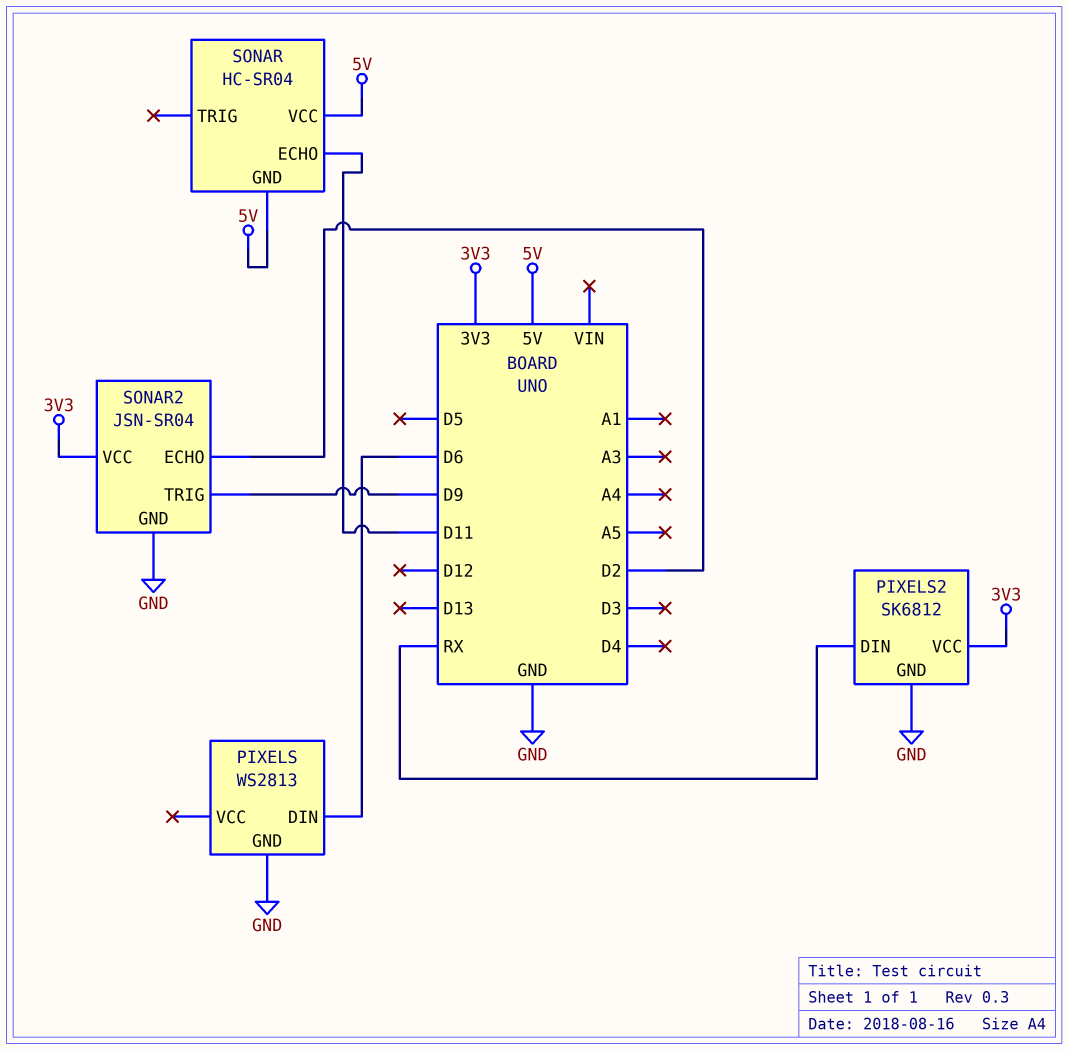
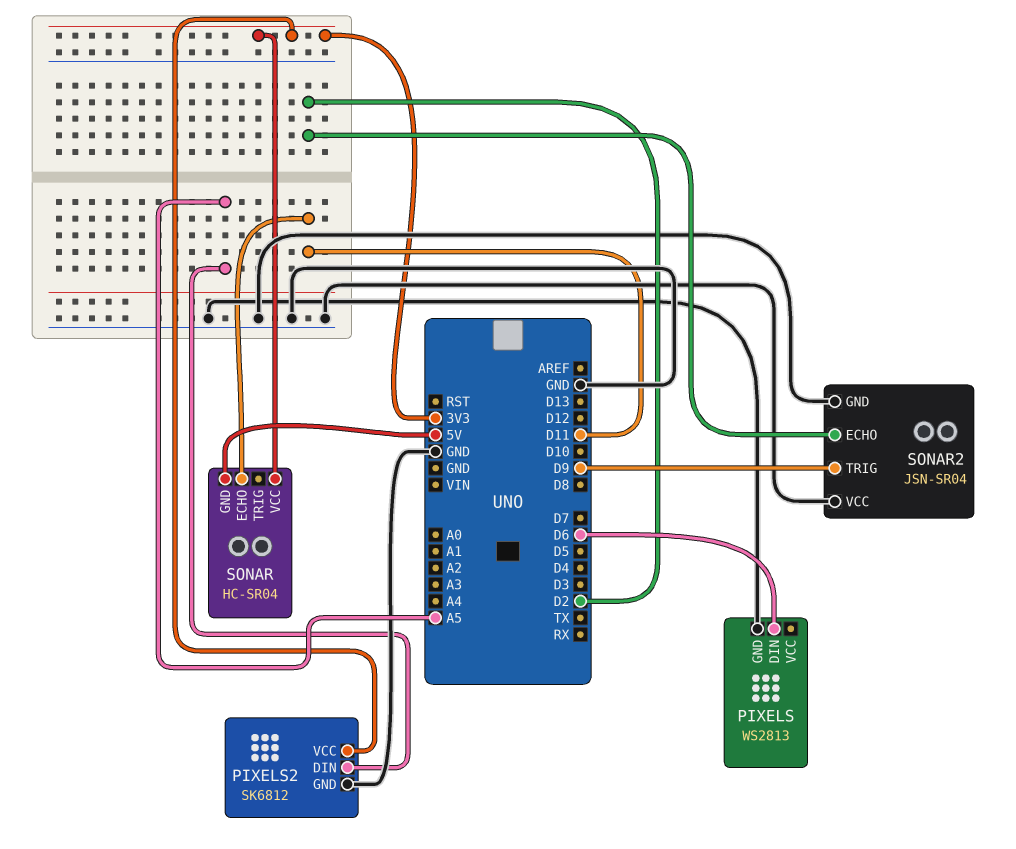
PIXELS2 pin DIN: RX -> A5
SONAR pin VCC: 5V -> 3V3
SONAR2 pin VCC: 3V3 -> GND

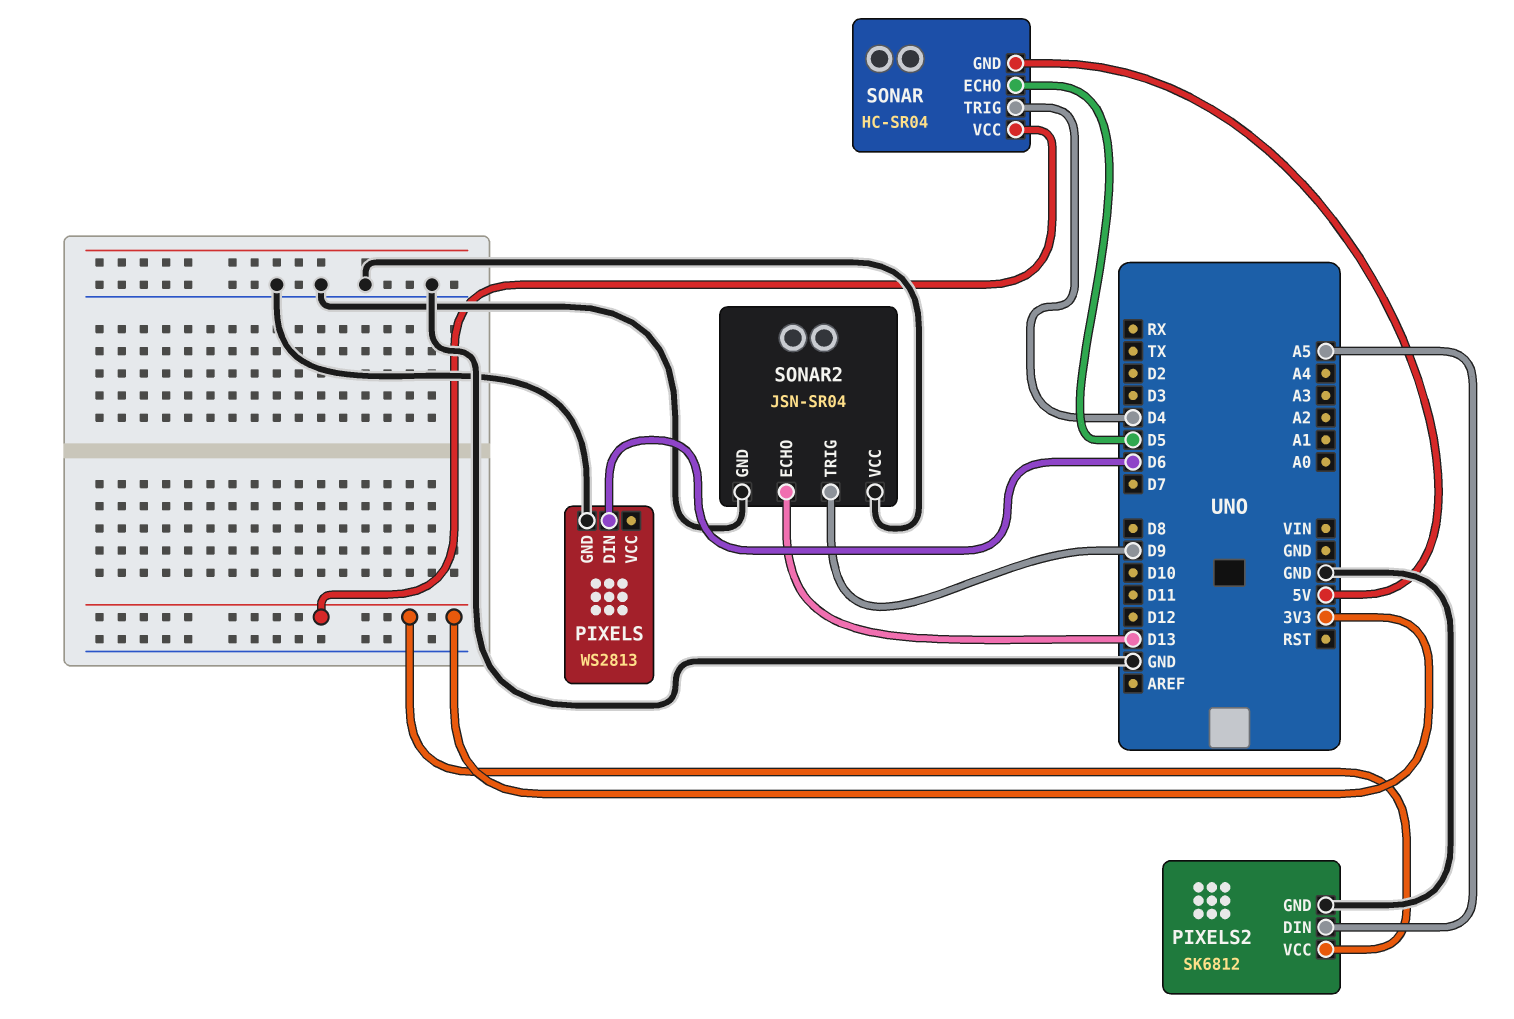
SONAR pin ECHO: D11 -> D5
SONAR pin TRIG: none -> D4
SONAR2 pin ECHO: D2 -> D13

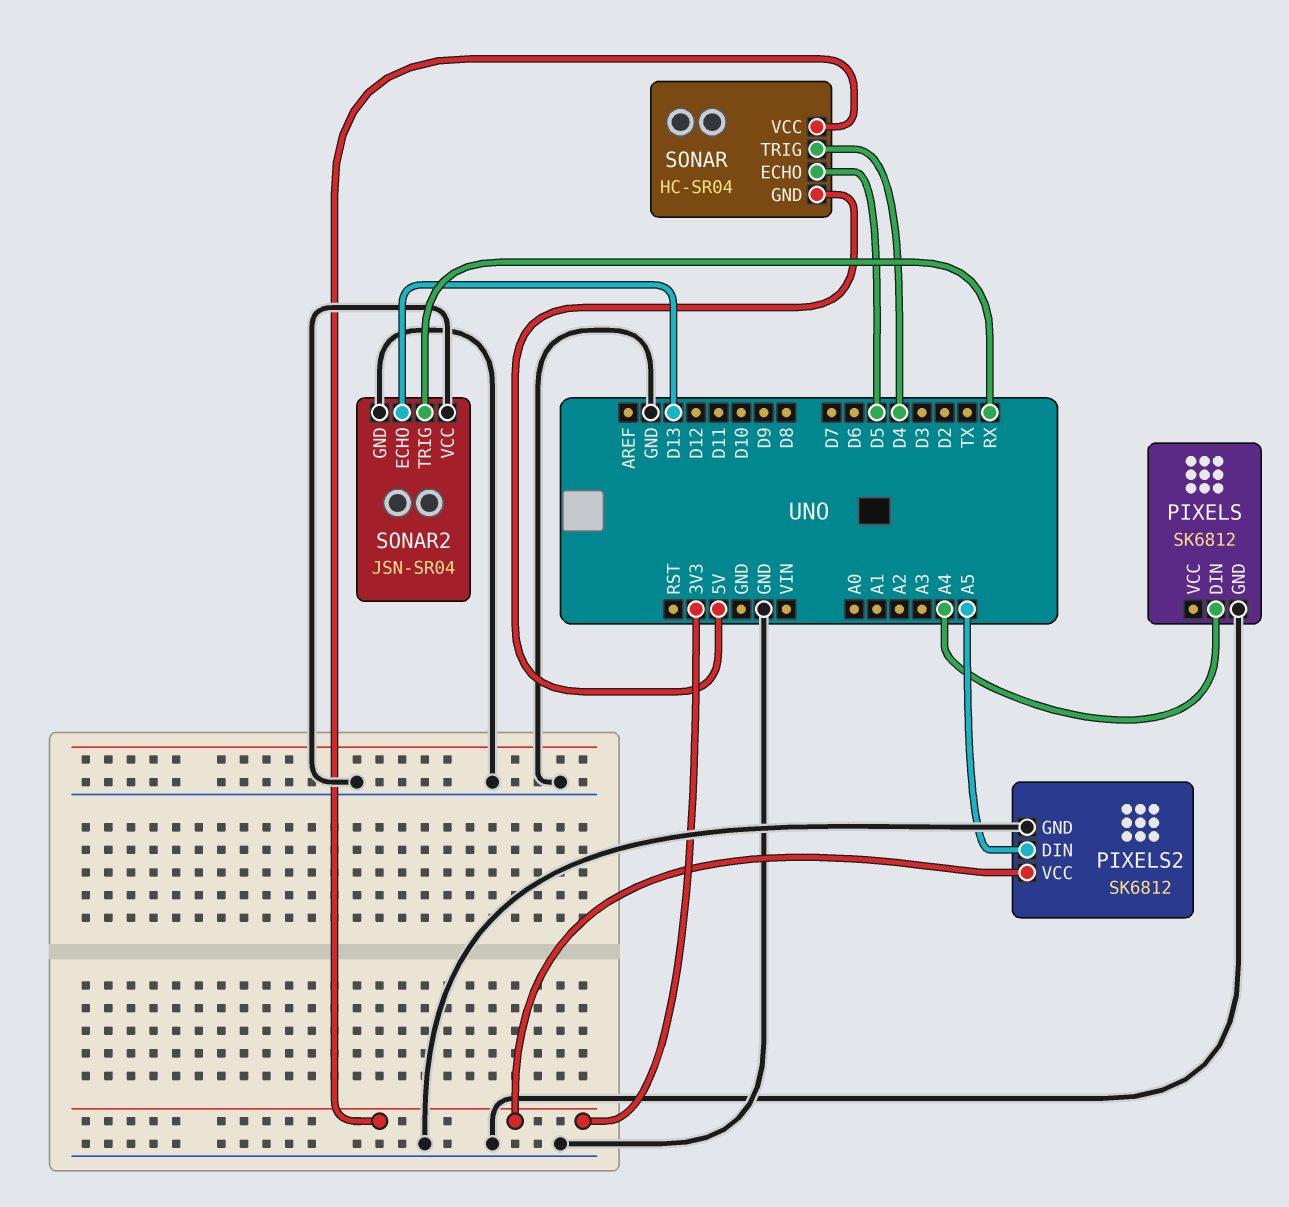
PIXELS: WS2813 -> SK6812
PIXELS pin DIN: D6 -> A4
SONAR2 pin TRIG: D9 -> RX

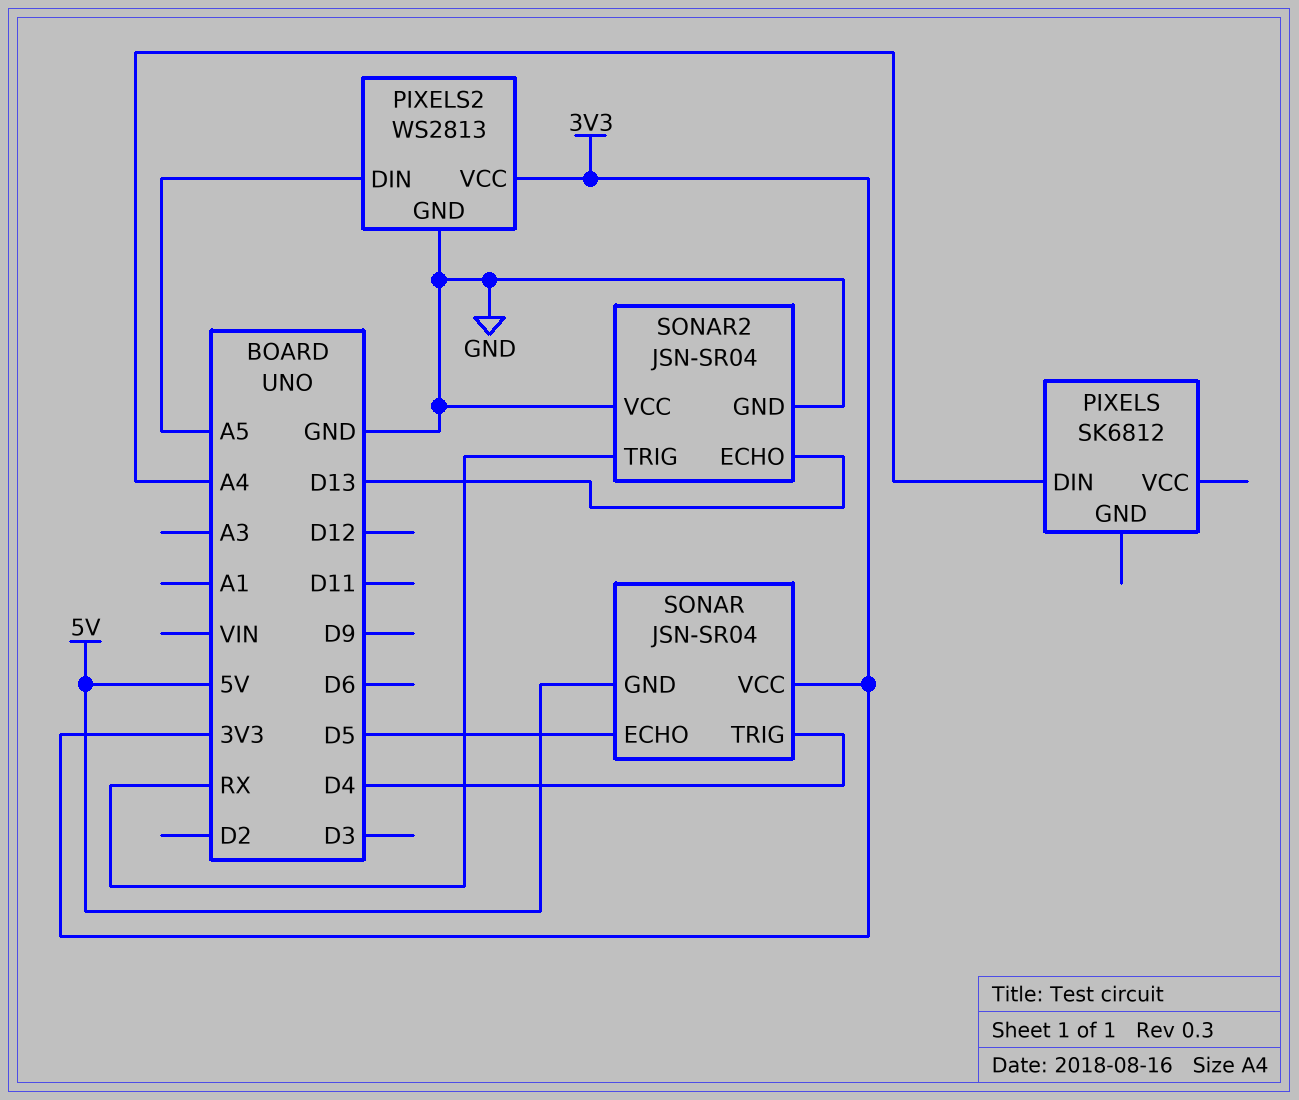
PIXELS pin GND: GND -> none
PIXELS2: SK6812 -> WS2813
SONAR: HC-SR04 -> JSN-SR04

